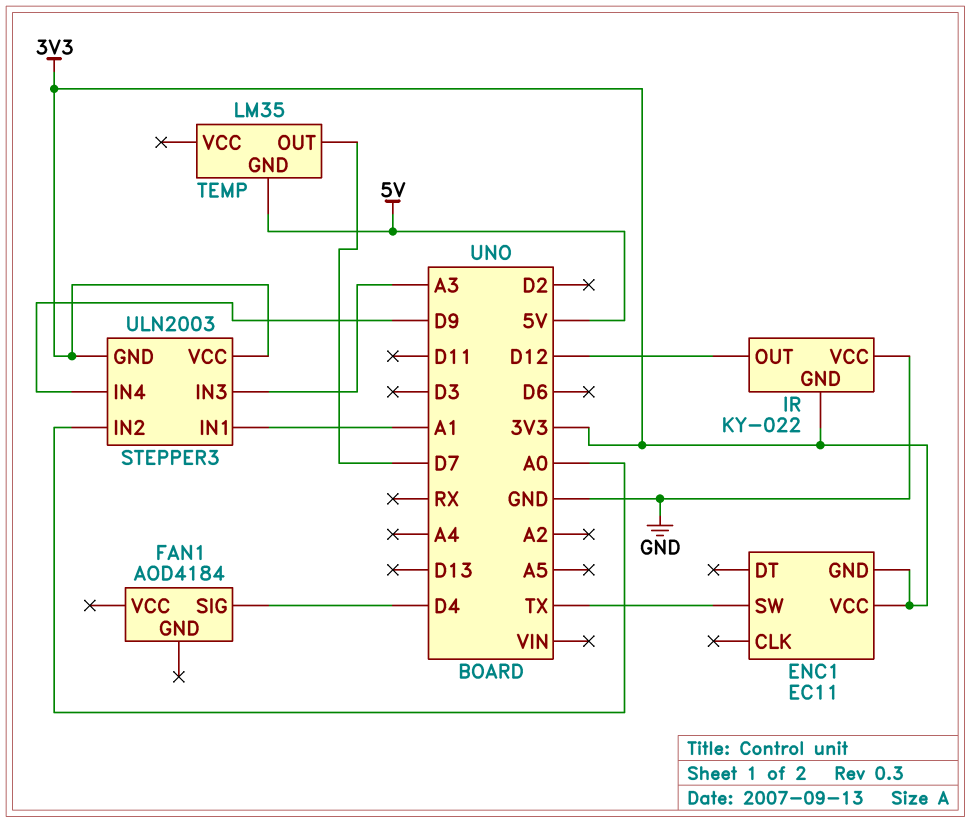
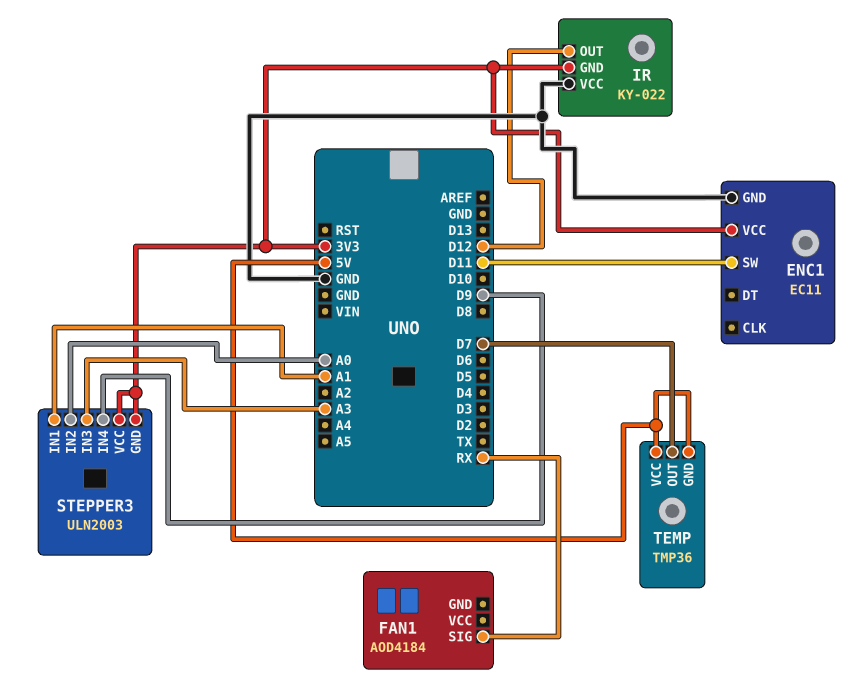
ENC1 pin GND: 3V3 -> GND
ENC1 pin SW: TX -> D11
FAN1 pin SIG: D4 -> RX
TEMP: LM35 -> TMP36
TEMP pin VCC: none -> 5V

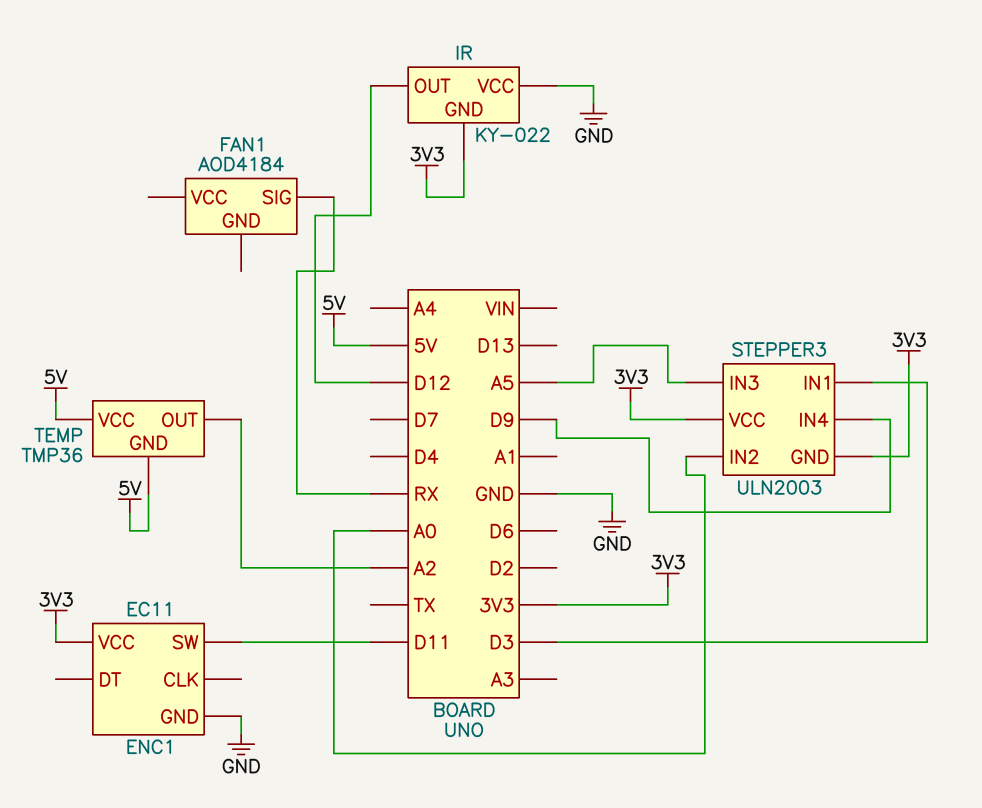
STEPPER3 pin IN1: A1 -> D3
STEPPER3 pin IN3: A3 -> A5
TEMP pin OUT: D7 -> A2

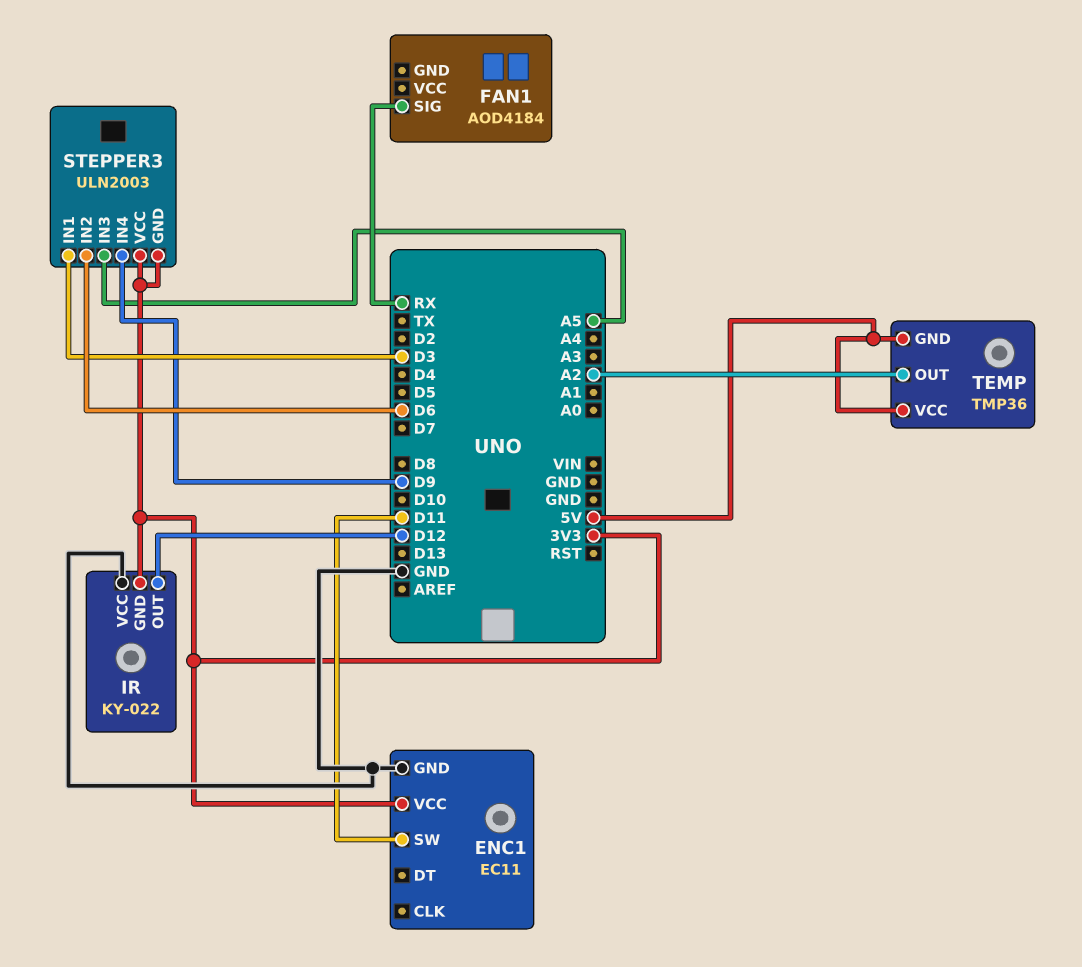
STEPPER3 pin IN2: A0 -> D6

